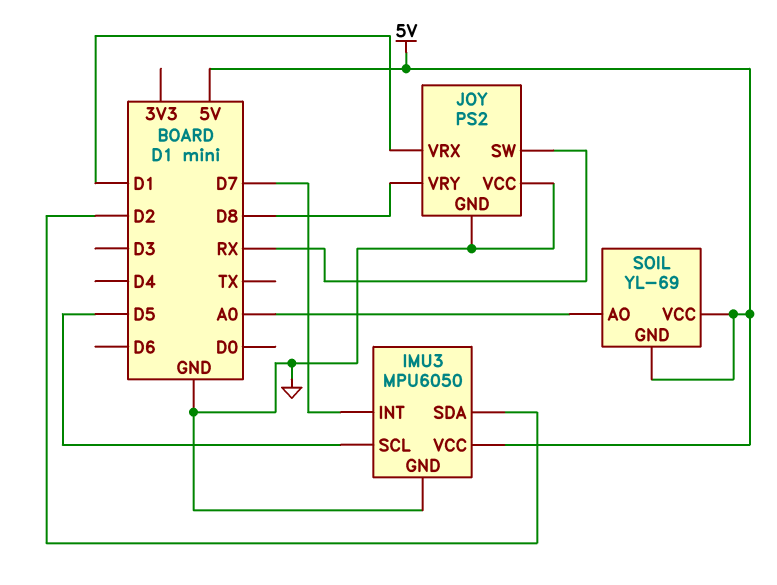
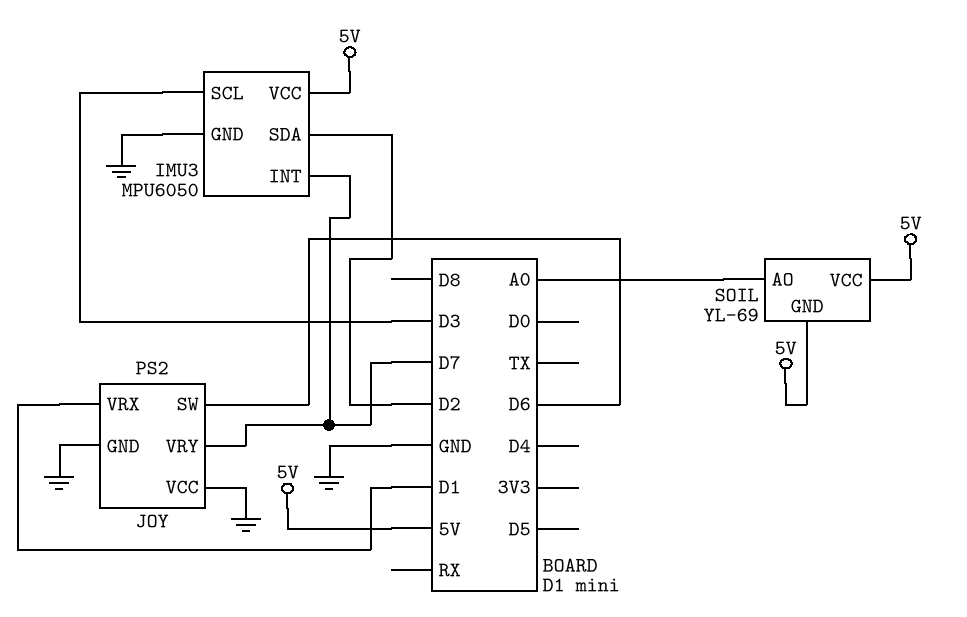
IMU3 pin SCL: D5 -> D3
JOY pin SW: RX -> D6
JOY pin VRY: D8 -> D7

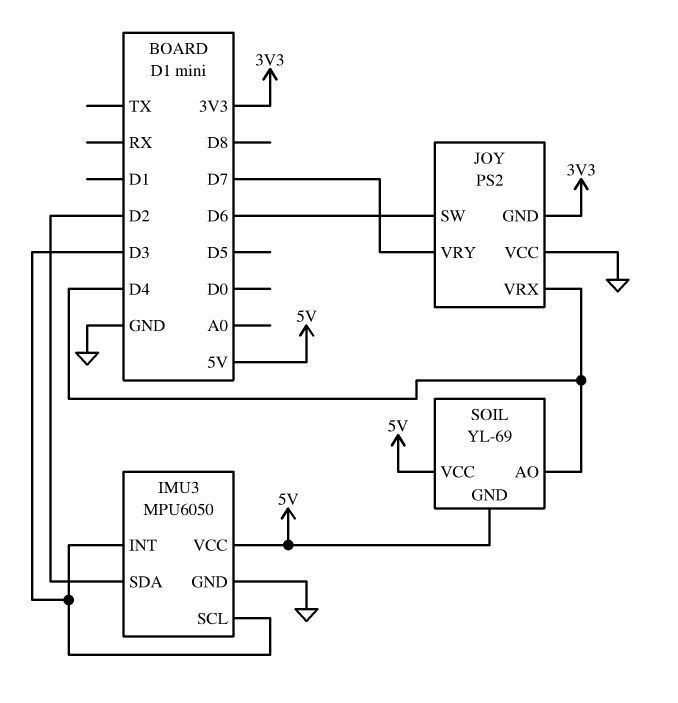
IMU3 pin INT: D7 -> D3
JOY pin GND: GND -> 3V3
JOY pin VRX: D1 -> D4
SOIL pin AO: A0 -> D4

